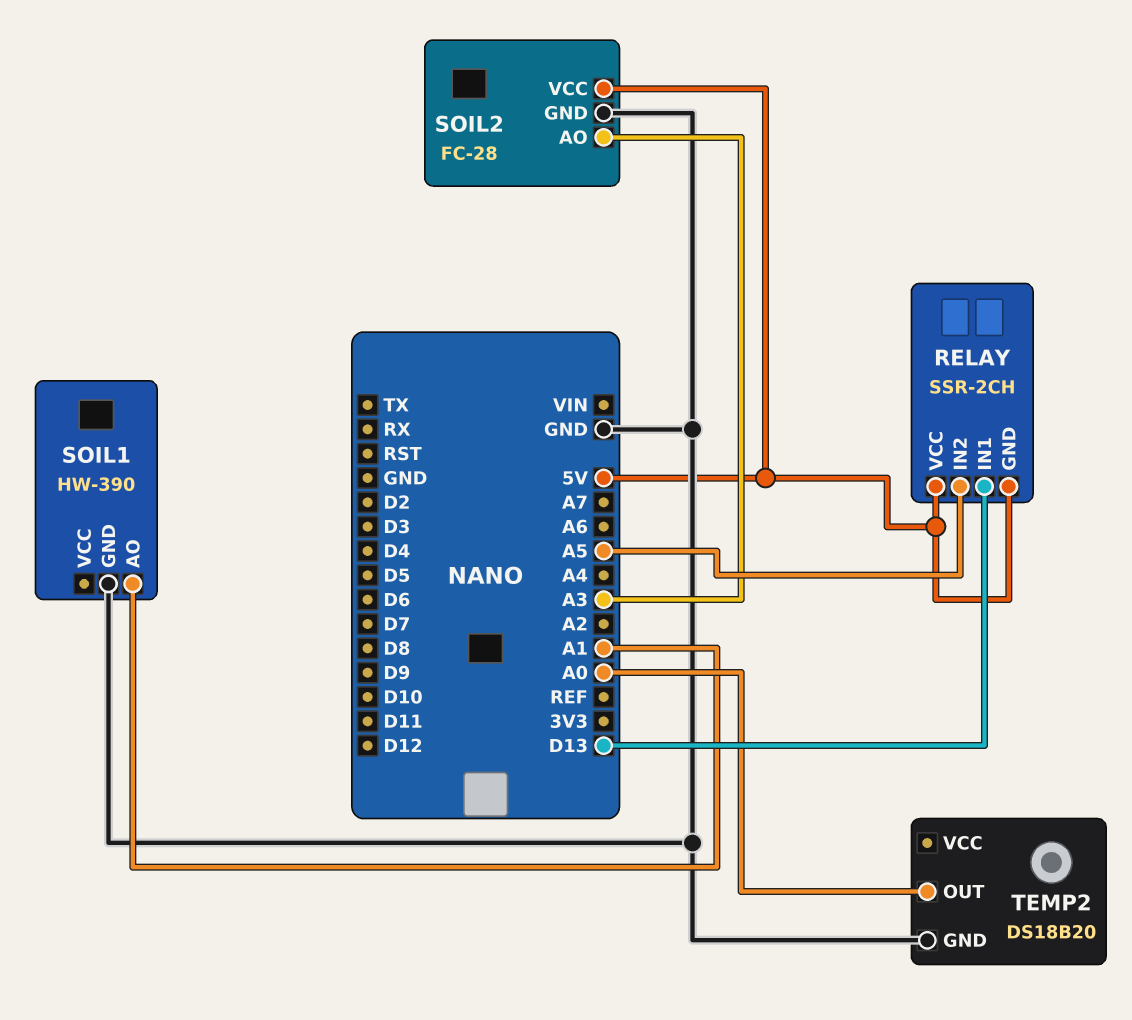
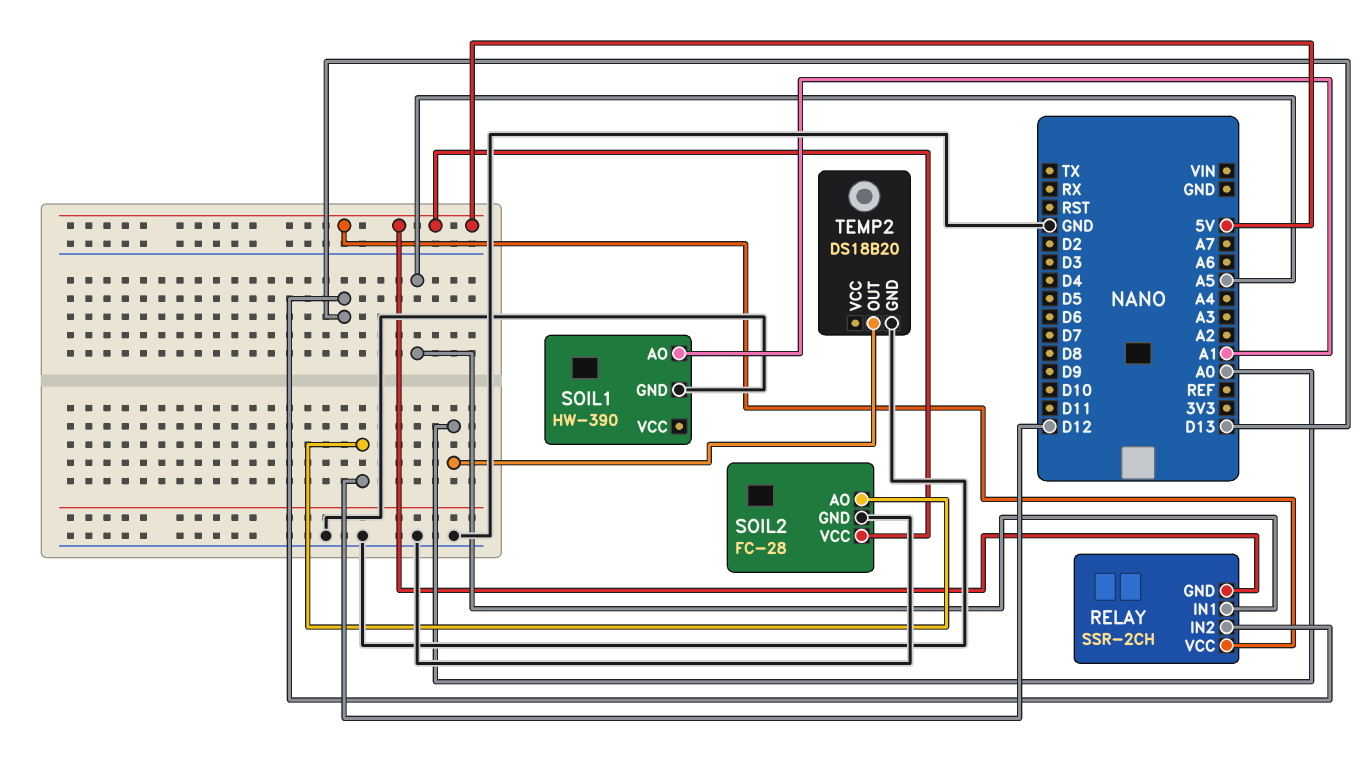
RELAY pin IN1: D13 -> A5
RELAY pin IN2: A5 -> D13
SOIL2 pin AO: A3 -> D12

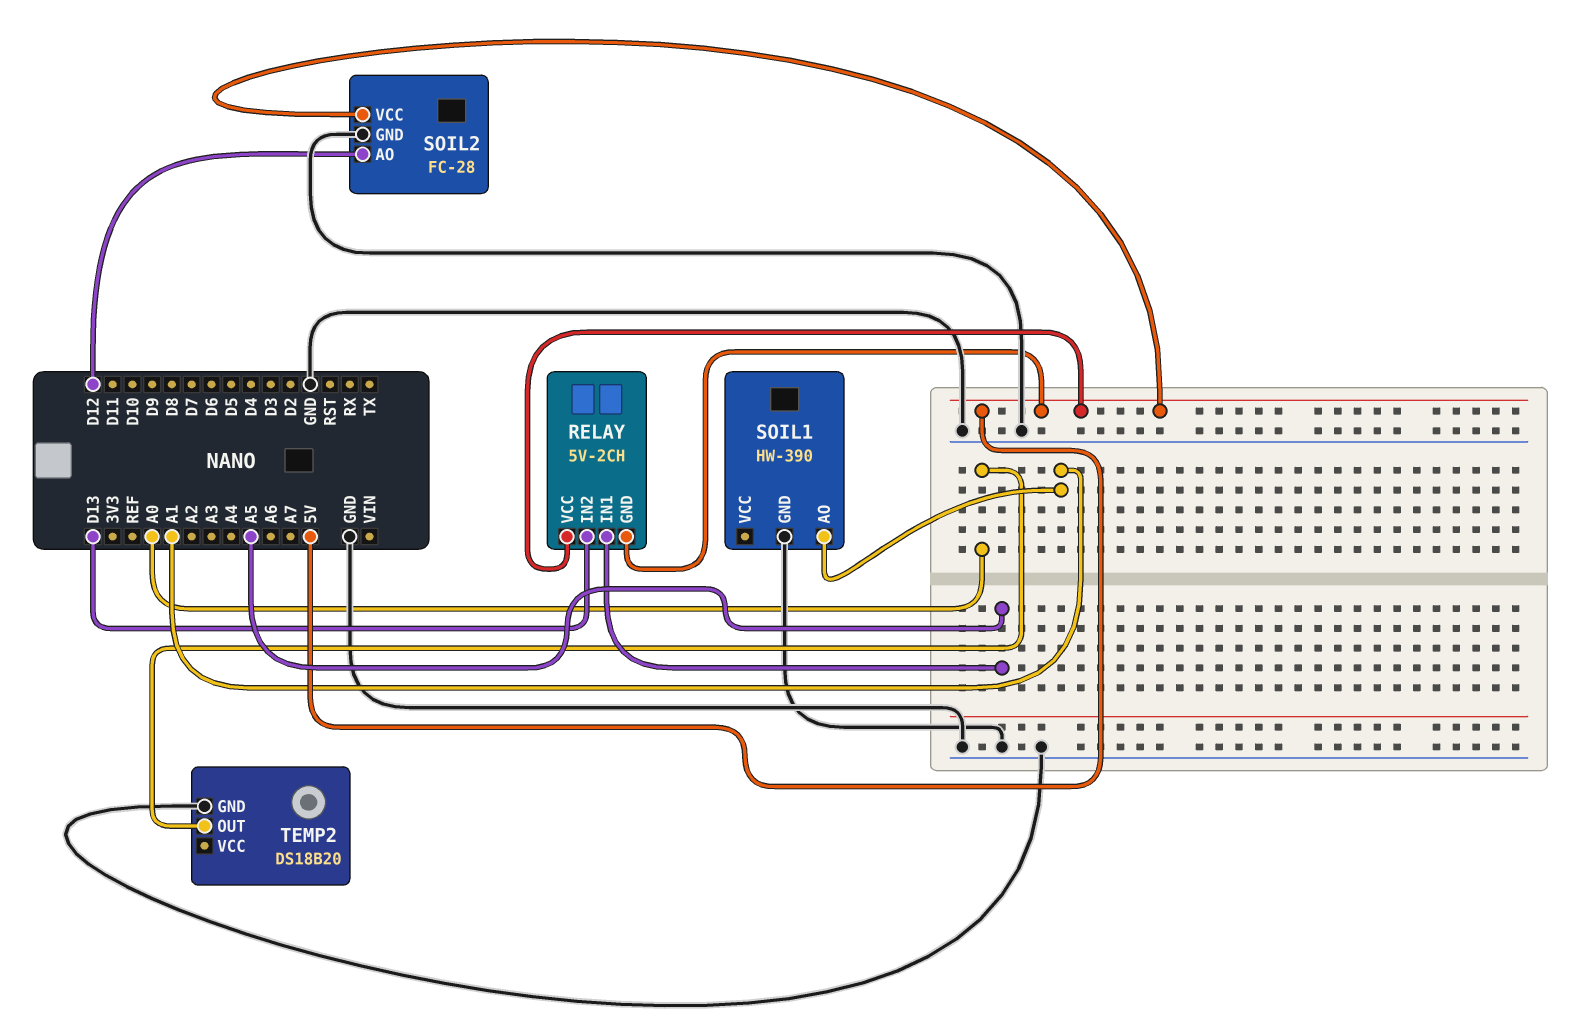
RELAY: SSR-2CH -> 5V-2CH

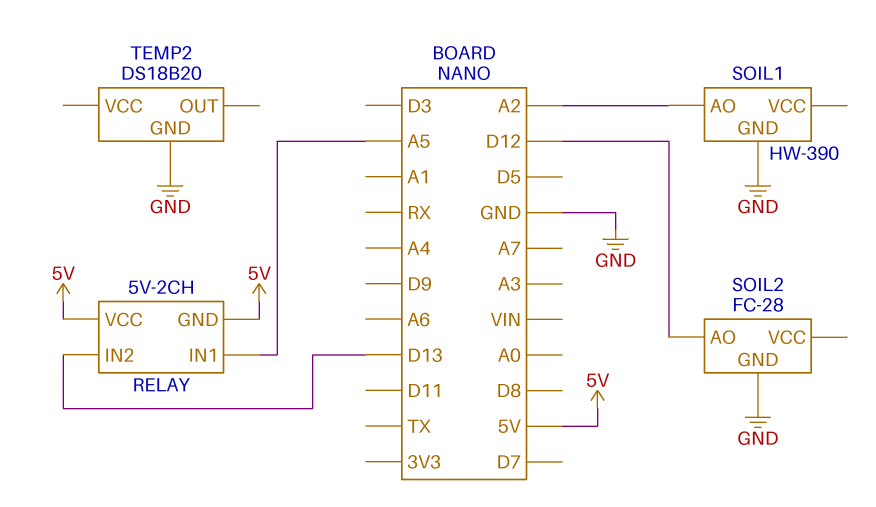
SOIL1 pin AO: A1 -> A2
SOIL2 pin VCC: 5V -> none
TEMP2 pin OUT: A0 -> none

